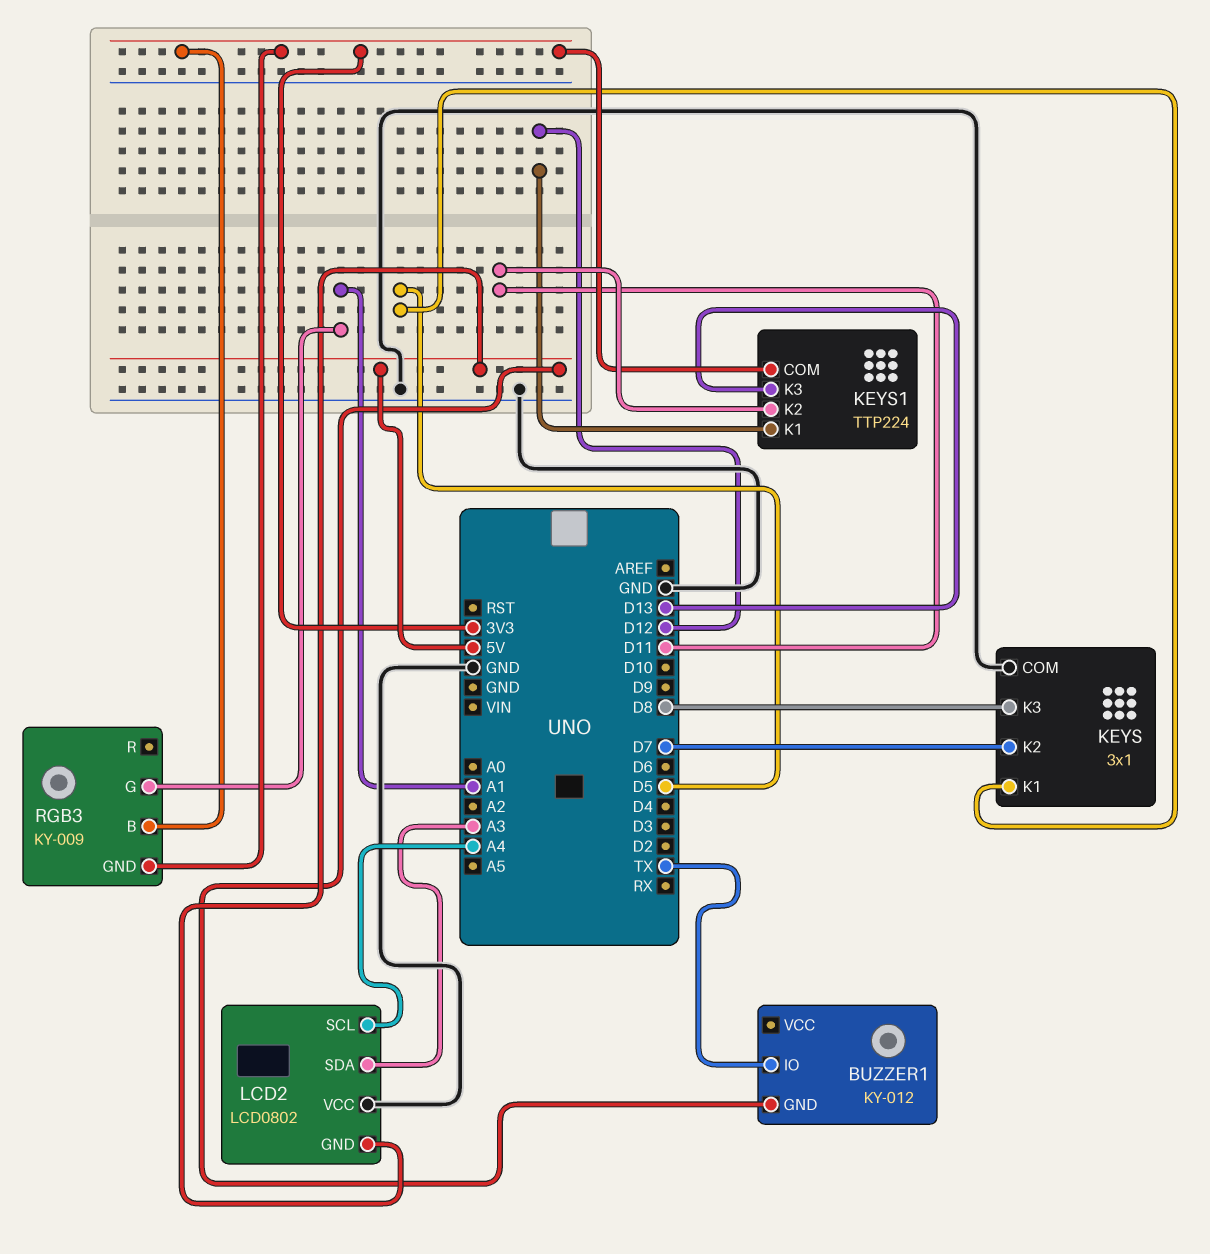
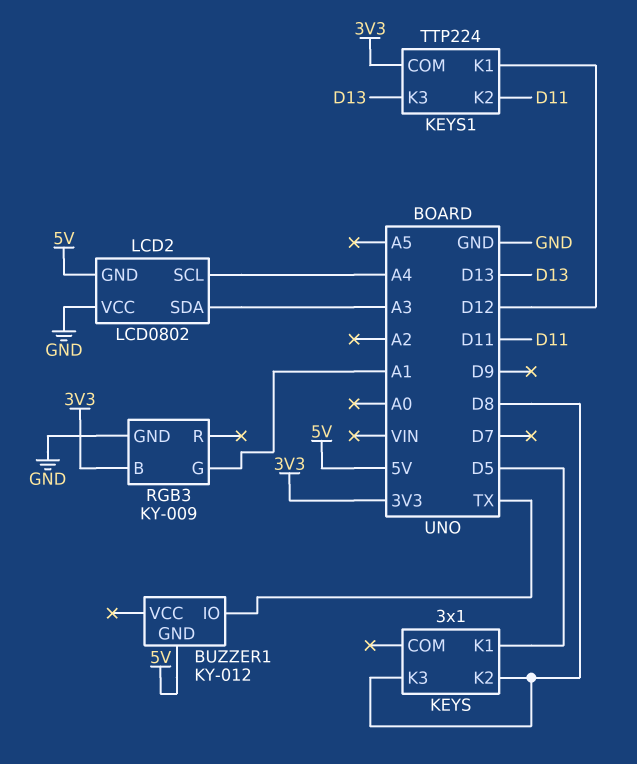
KEYS pin COM: GND -> none
KEYS pin K2: D7 -> D8
RGB3 pin GND: 3V3 -> GND

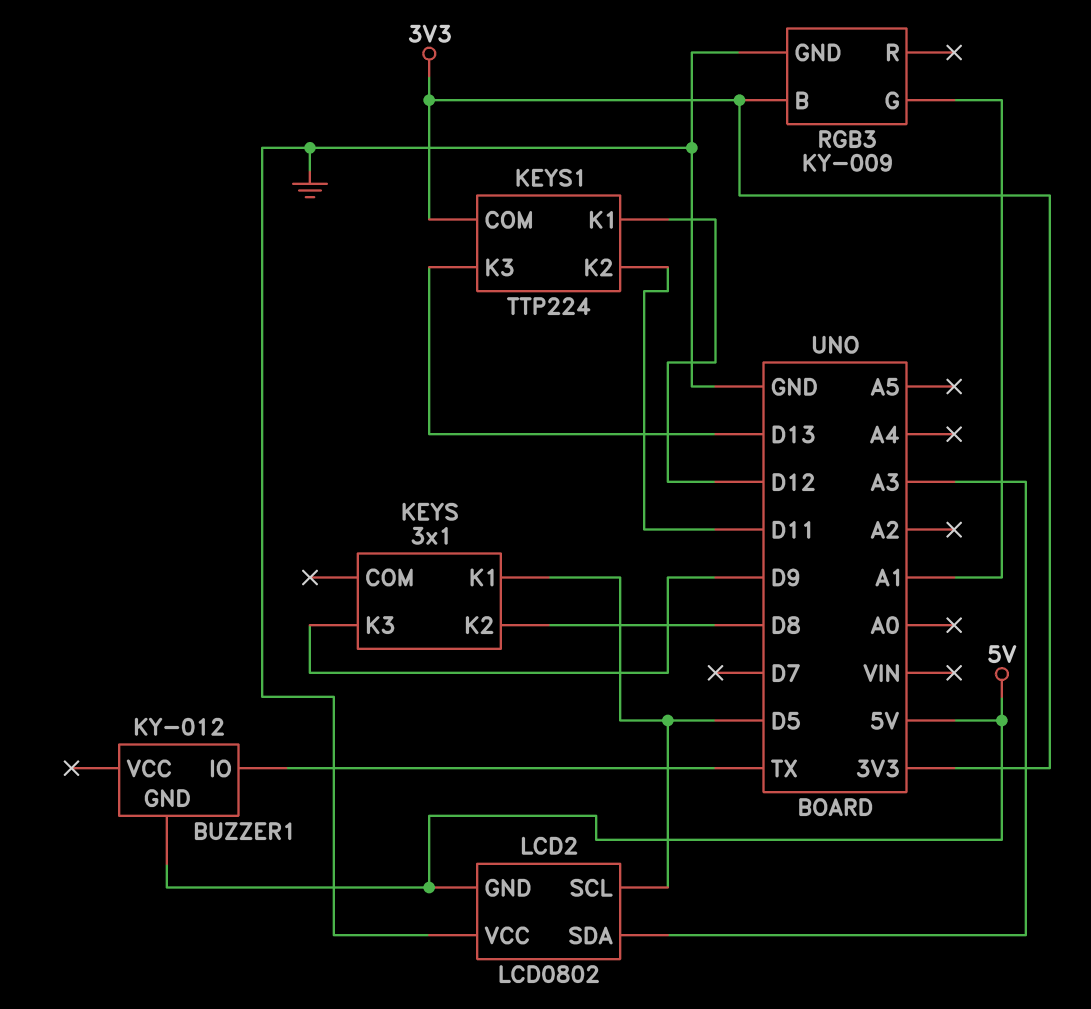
KEYS pin K3: D8 -> D9
LCD2 pin SCL: A4 -> D5

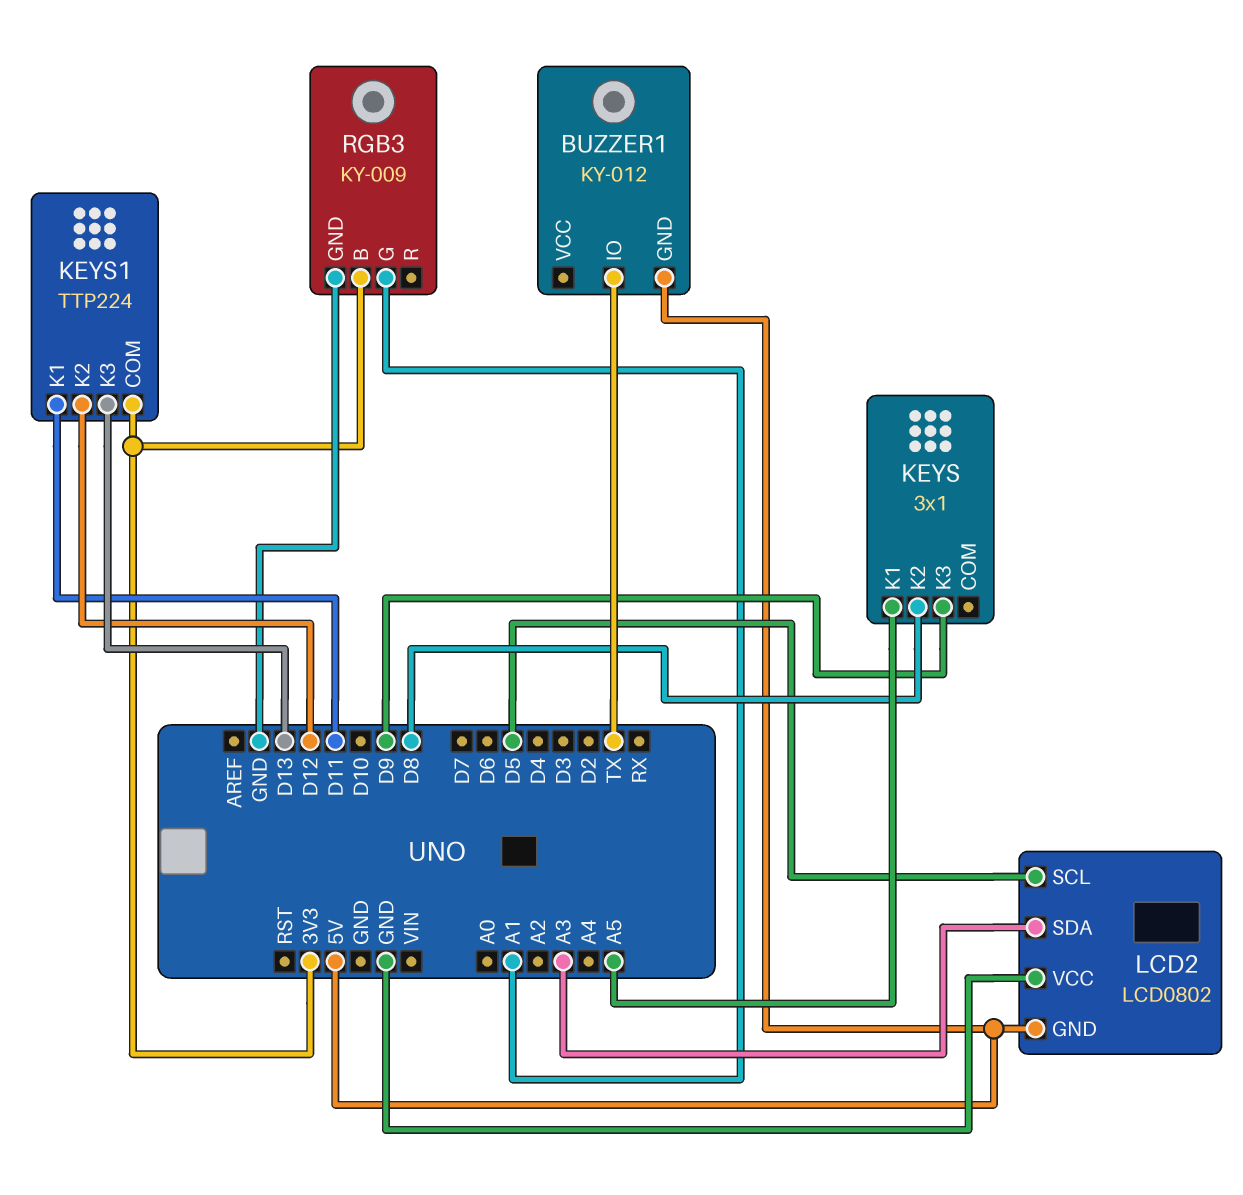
KEYS pin K1: D5 -> A5
KEYS1 pin K1: D12 -> D11
KEYS1 pin K2: D11 -> D12

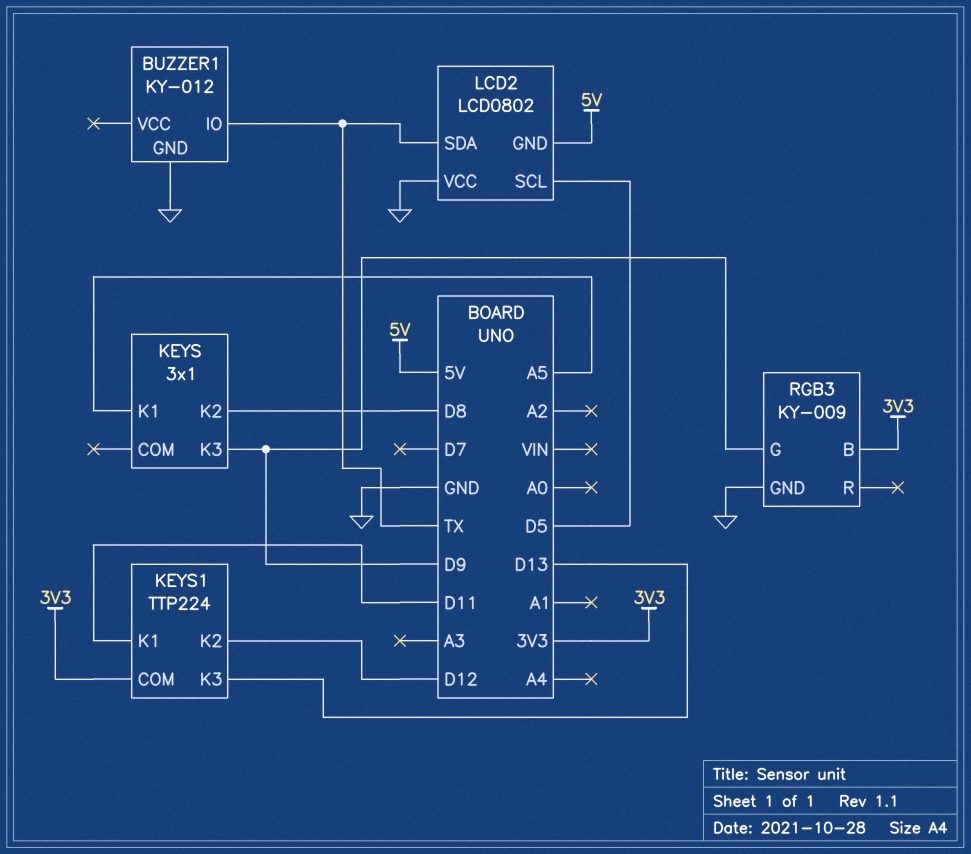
BUZZER1 pin GND: 5V -> GND
LCD2 pin SDA: A3 -> TX
RGB3 pin G: A1 -> D9

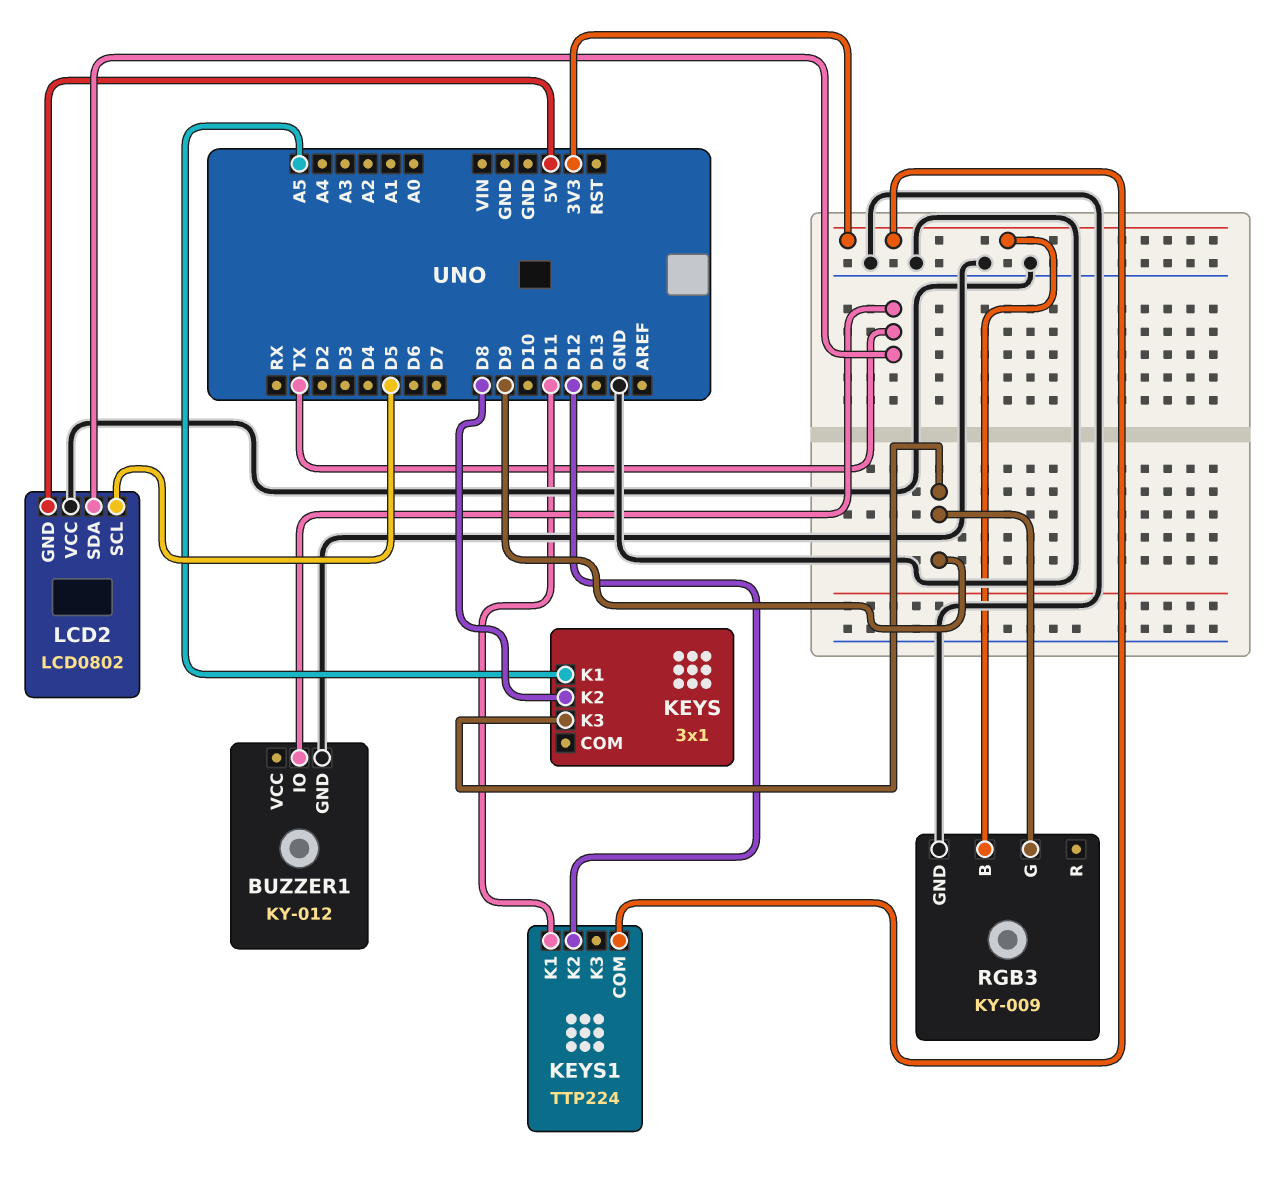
KEYS1 pin K3: D13 -> none

